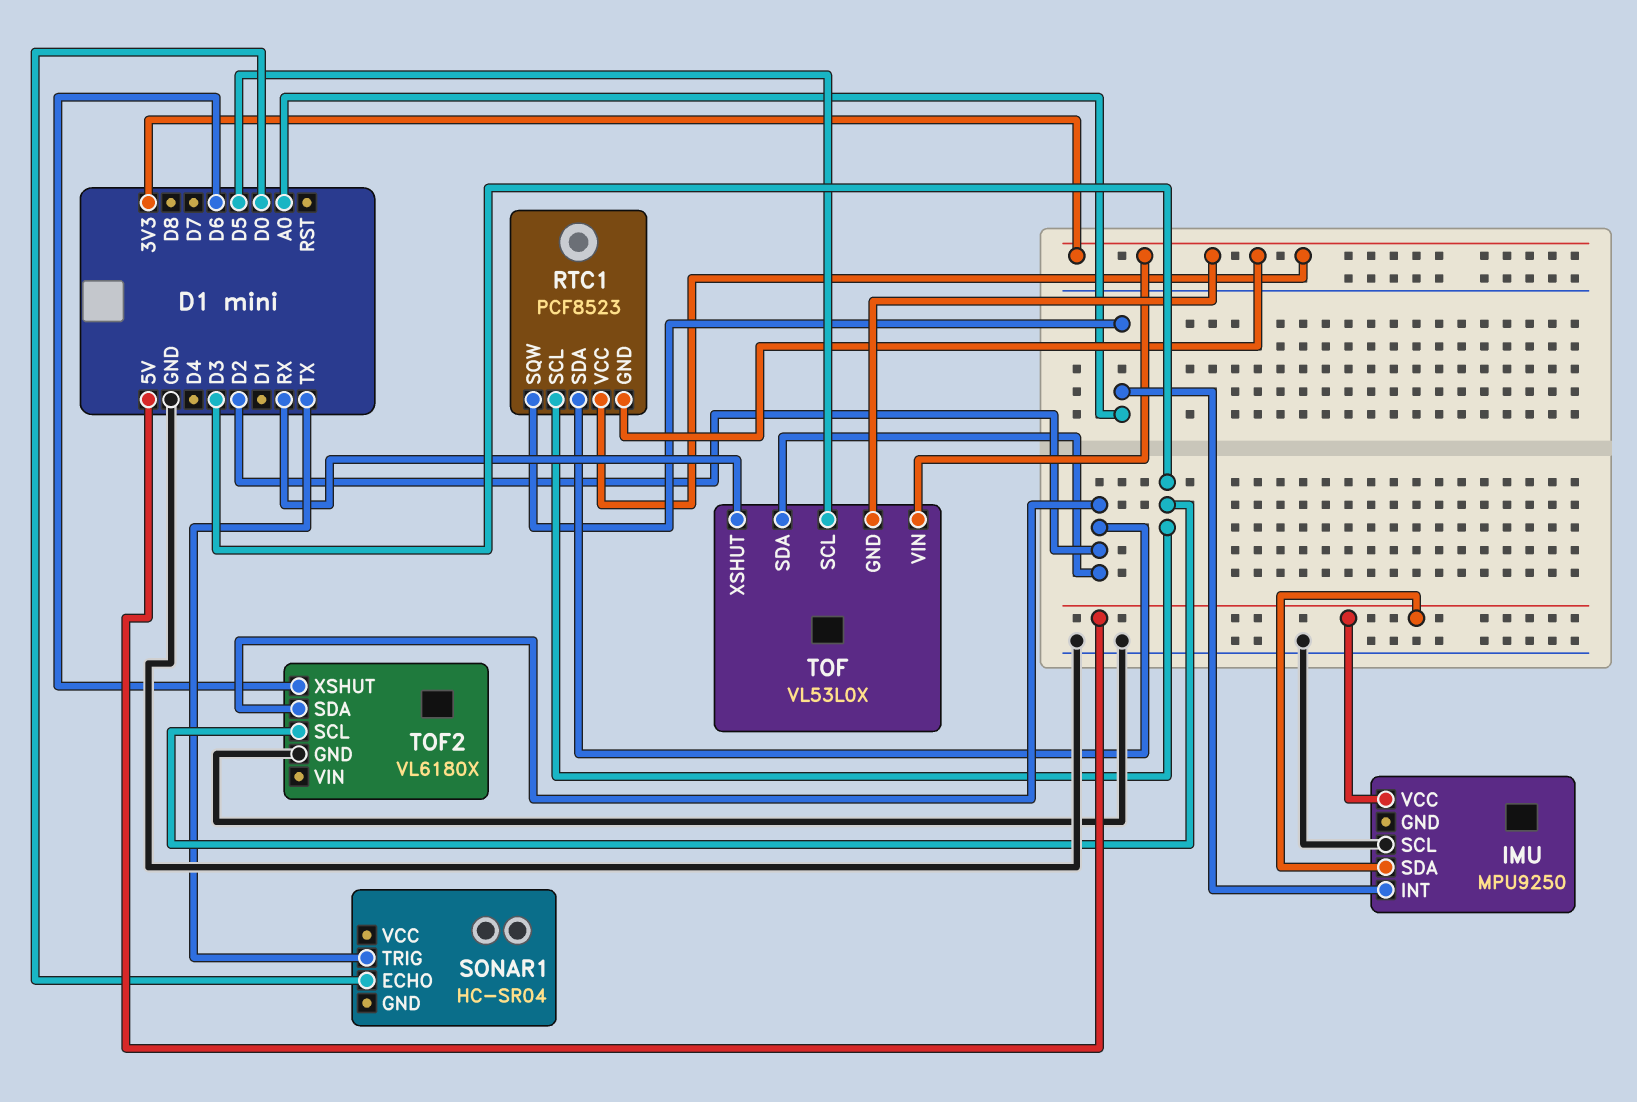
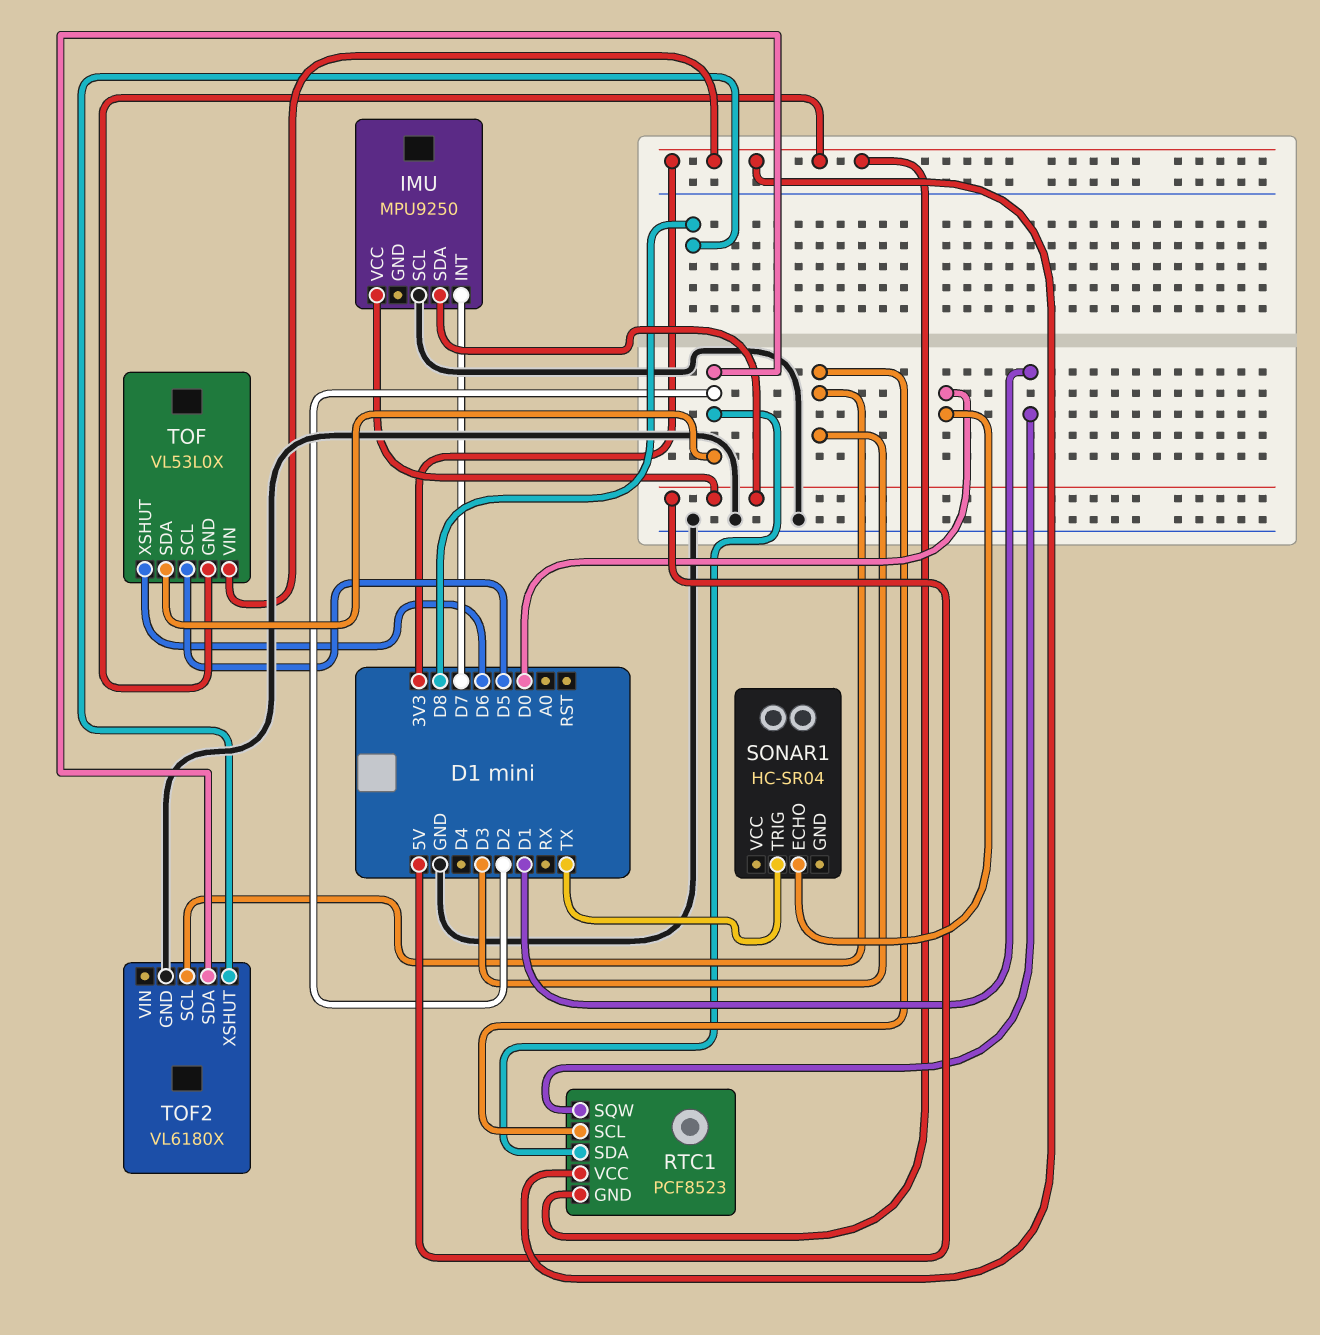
IMU pin INT: A0 -> D7
RTC1 pin SQW: A0 -> D1
TOF pin XSHUT: RX -> D6
TOF2 pin XSHUT: D6 -> D8

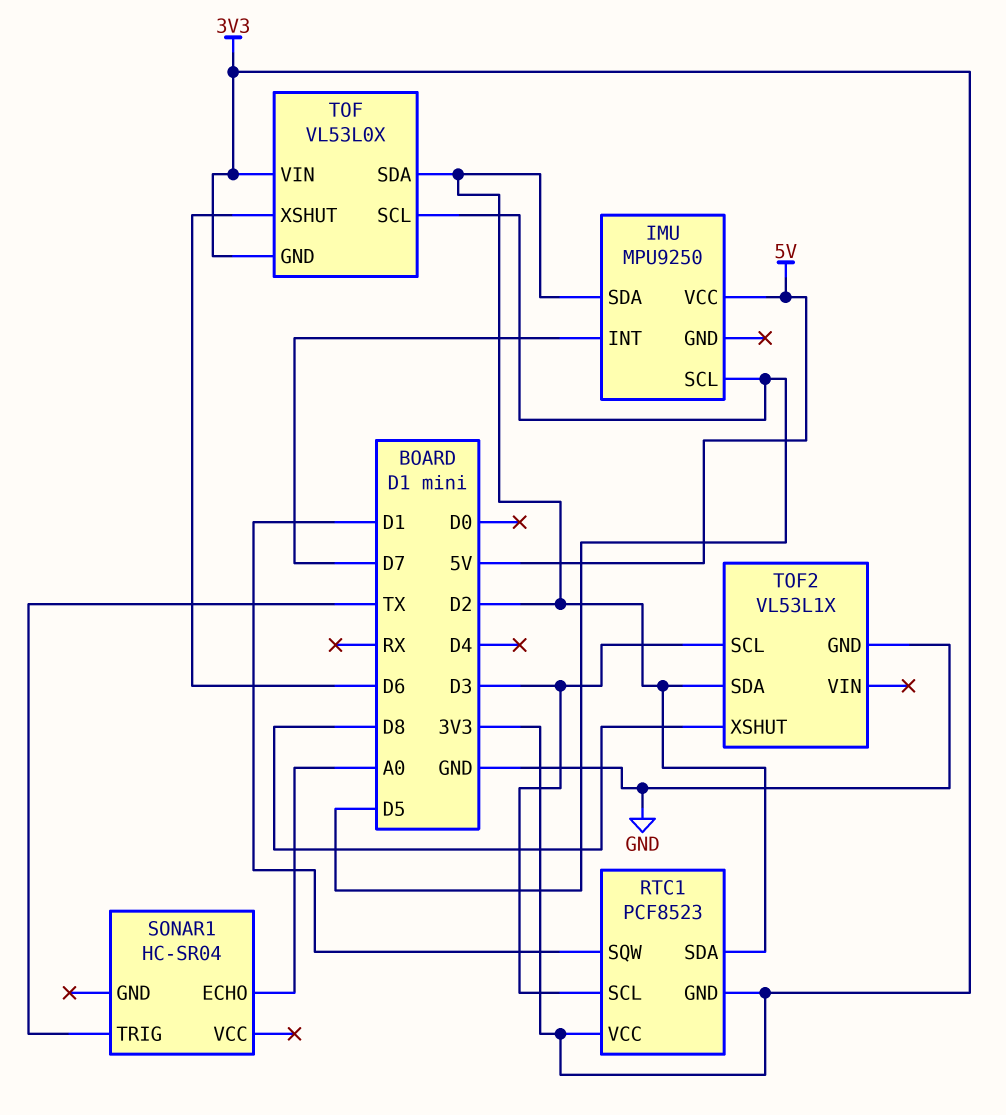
IMU pin SCL: GND -> D5
IMU pin SDA: 5V -> D2
SONAR1 pin ECHO: D0 -> A0
TOF2: VL6180X -> VL53L1X

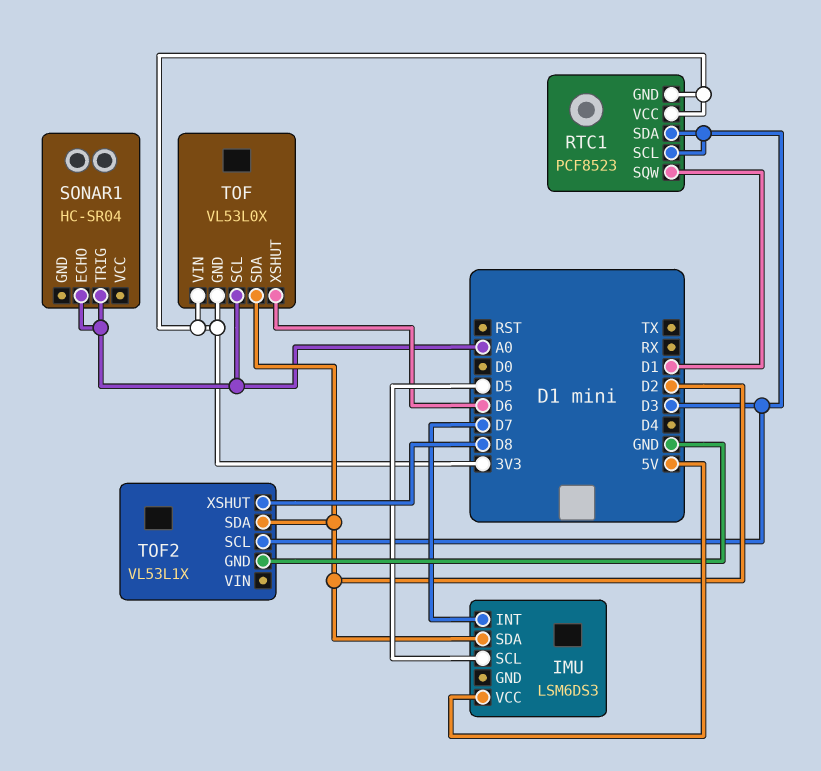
IMU: MPU9250 -> LSM6DS3
RTC1 pin SDA: D2 -> D3
SONAR1 pin TRIG: TX -> A0
TOF pin SCL: D5 -> A0

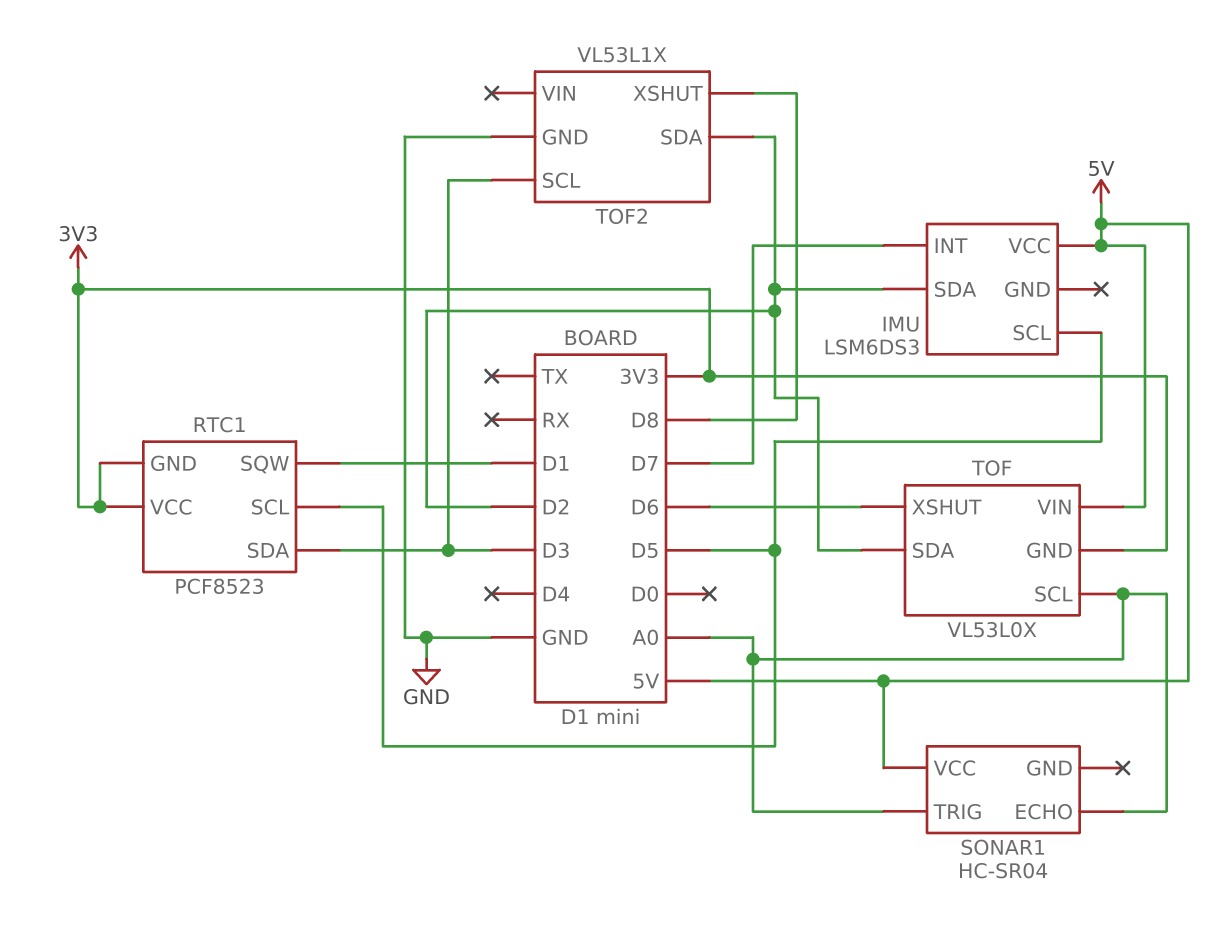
RTC1 pin SCL: D3 -> D5
SONAR1 pin VCC: none -> 5V
TOF pin VIN: 3V3 -> 5V

